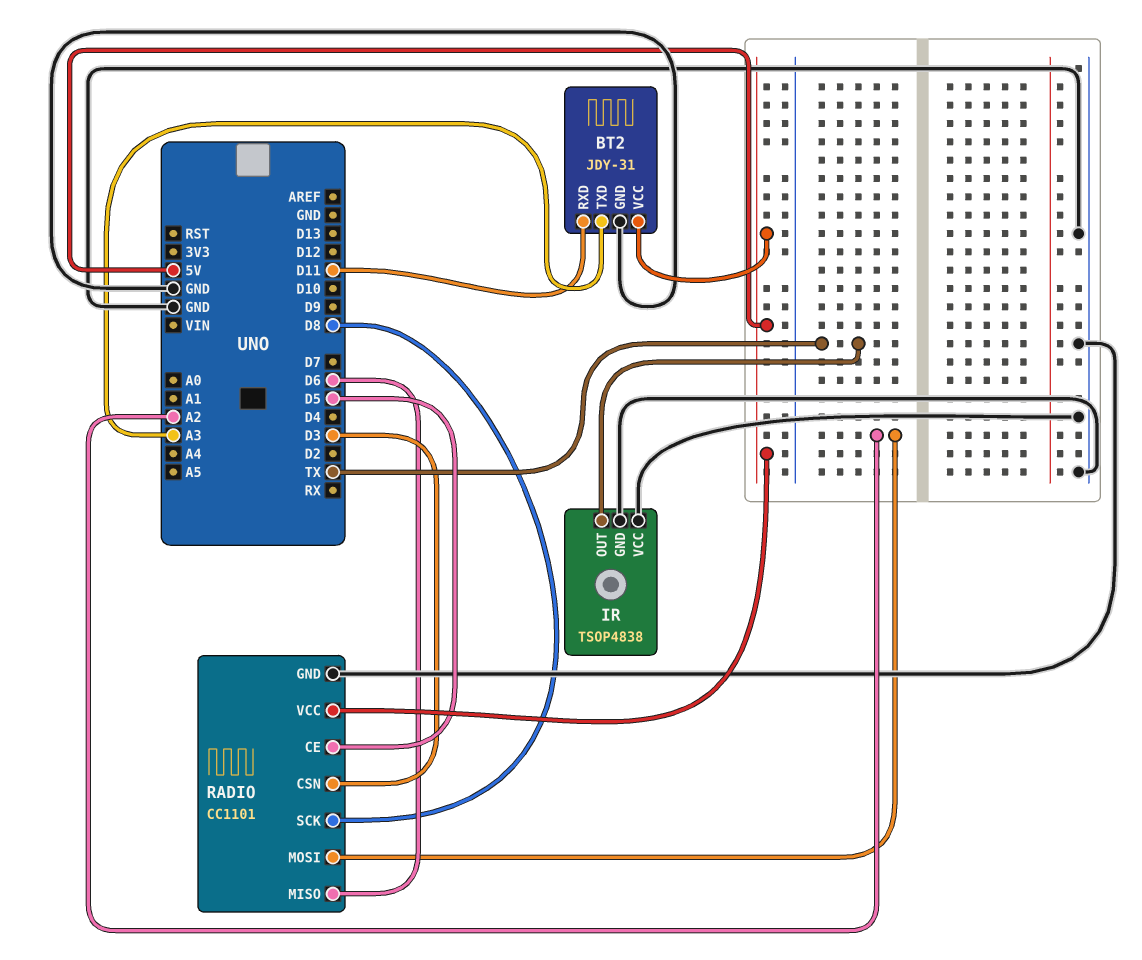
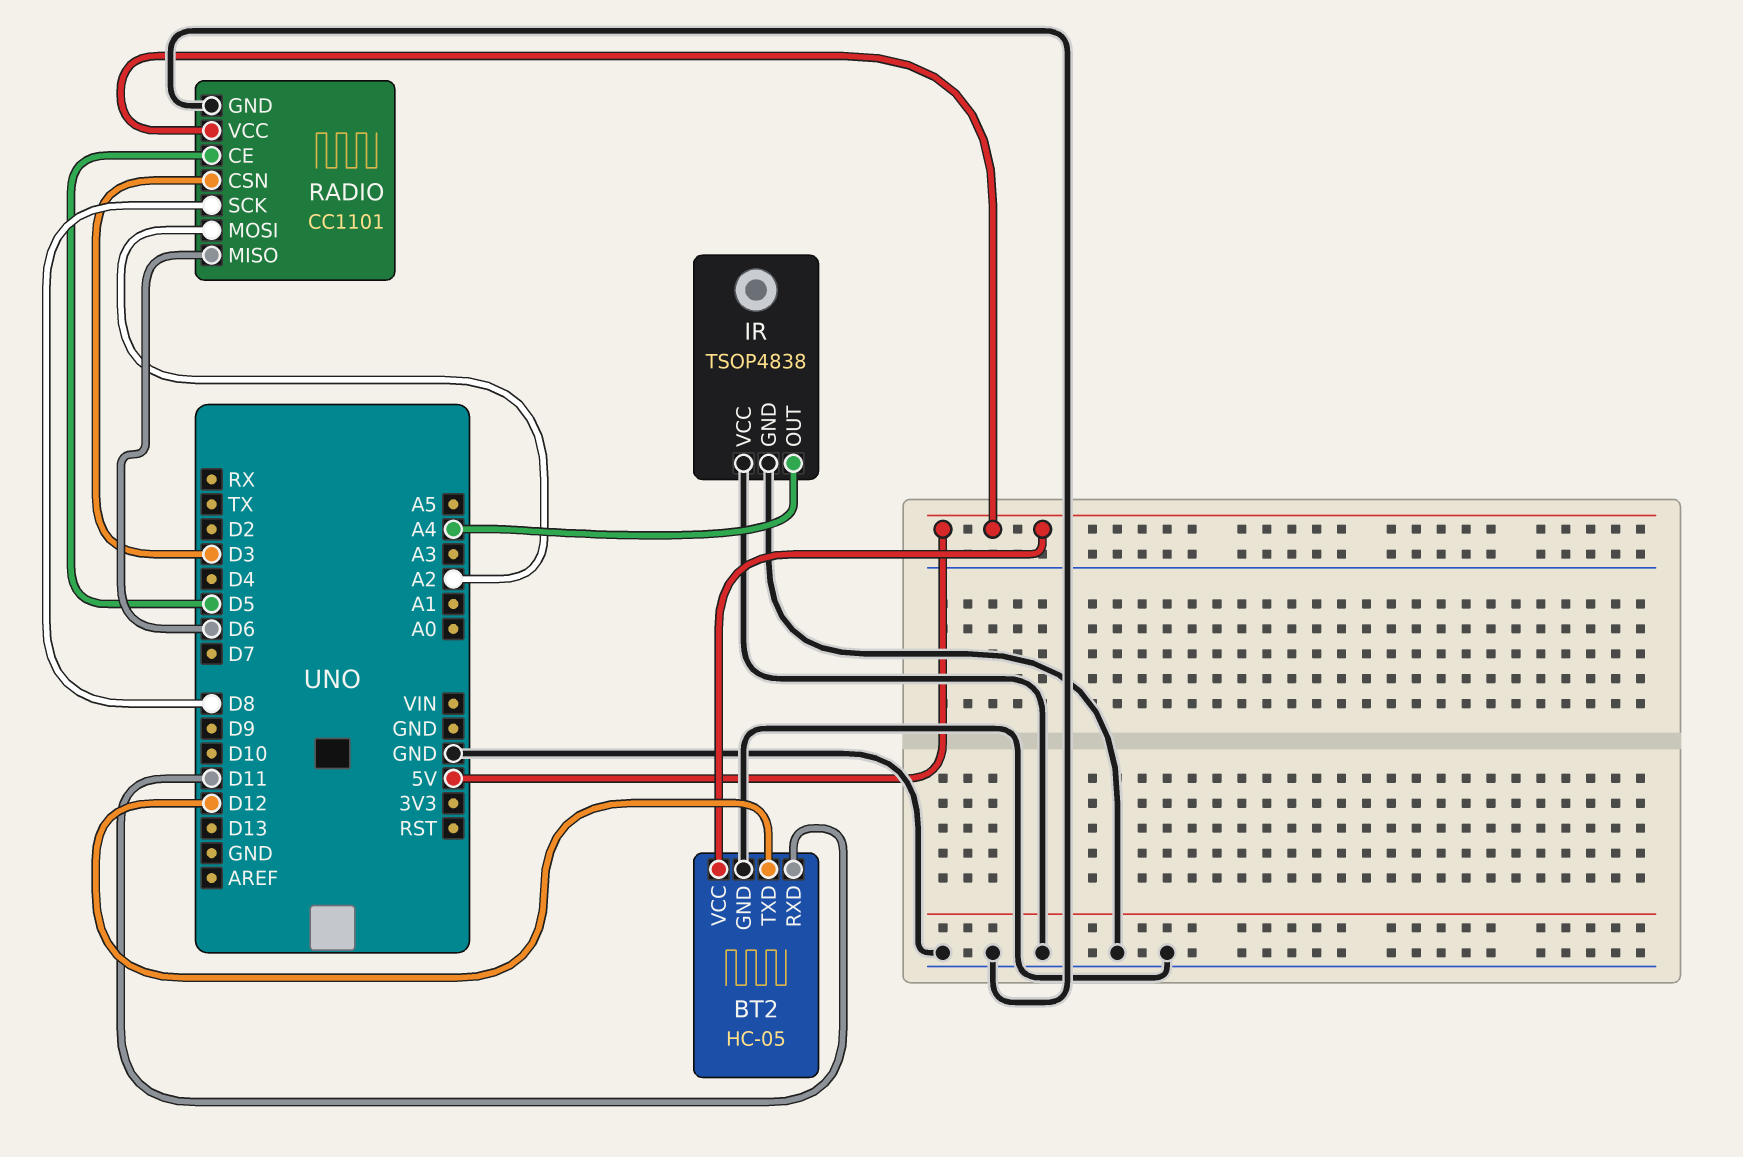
BT2: JDY-31 -> HC-05
BT2 pin TXD: A3 -> D12
IR pin OUT: TX -> A4

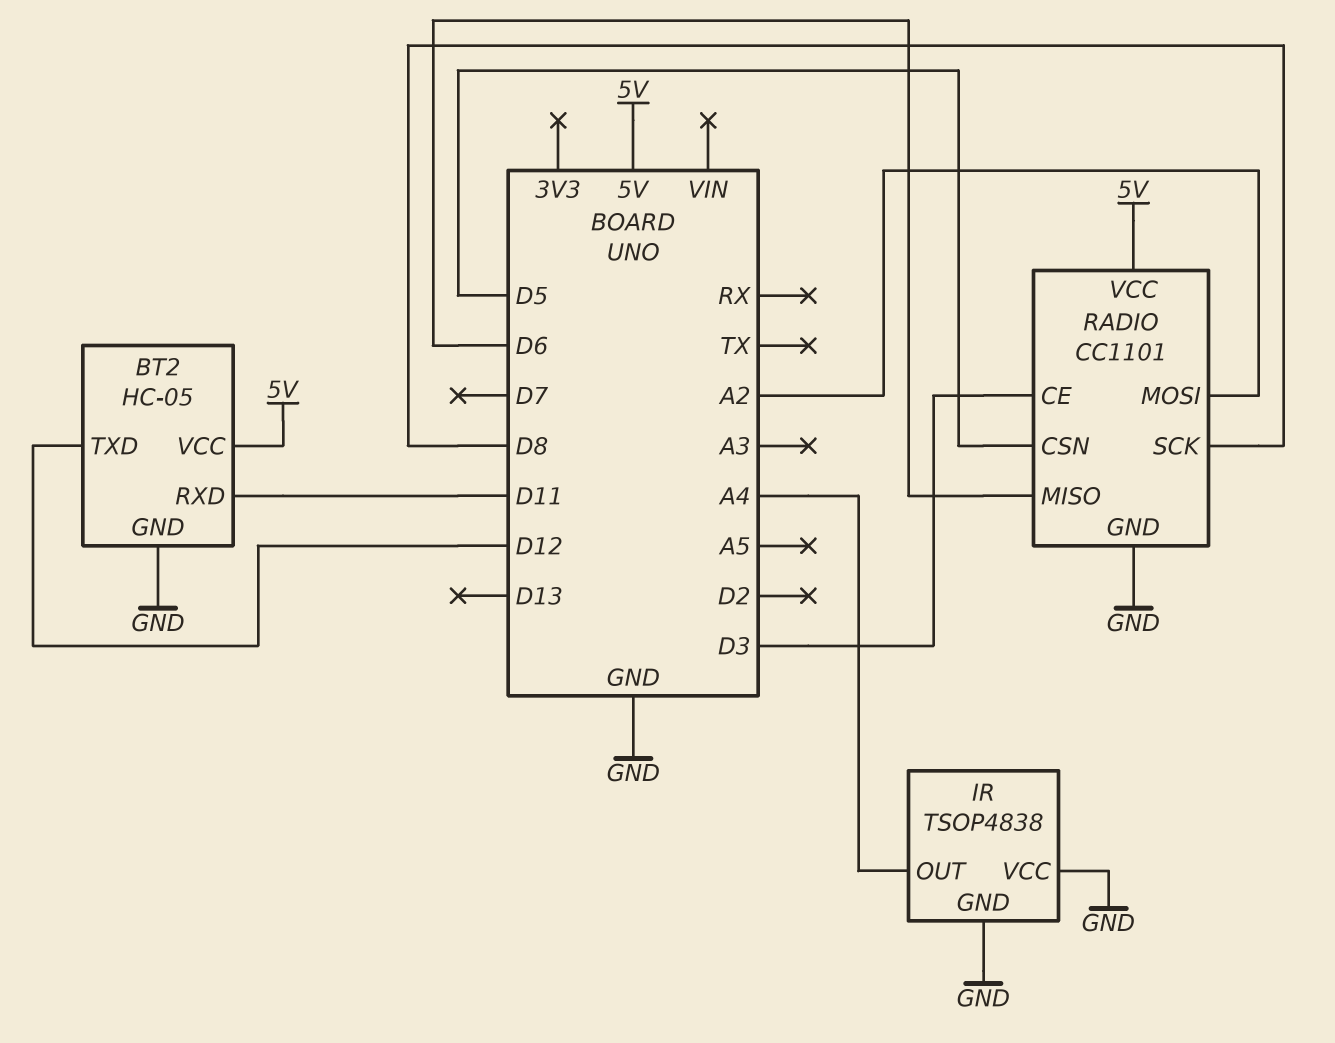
RADIO pin CE: D5 -> D3
RADIO pin CSN: D3 -> D5

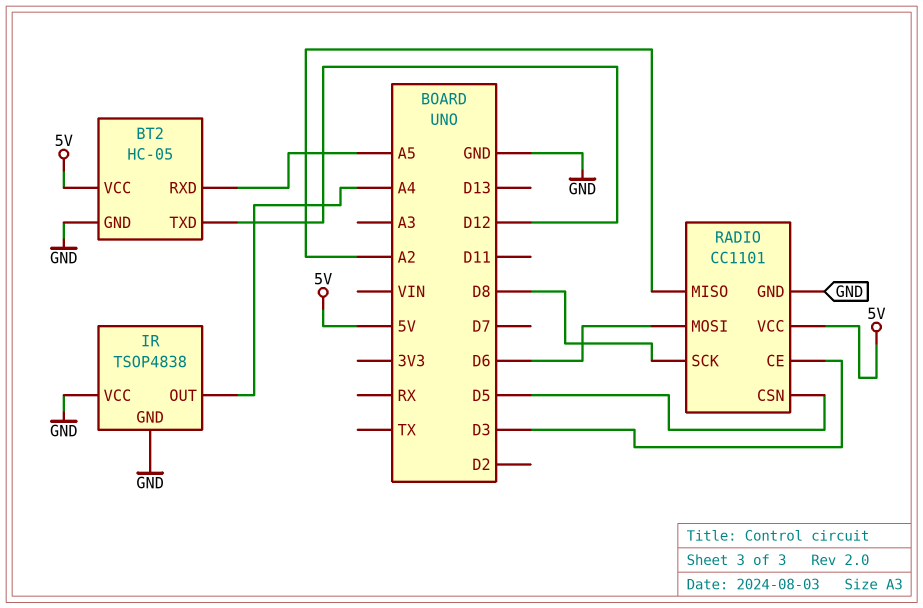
BT2 pin RXD: D11 -> A5
RADIO pin MISO: D6 -> A2
RADIO pin MOSI: A2 -> D6

